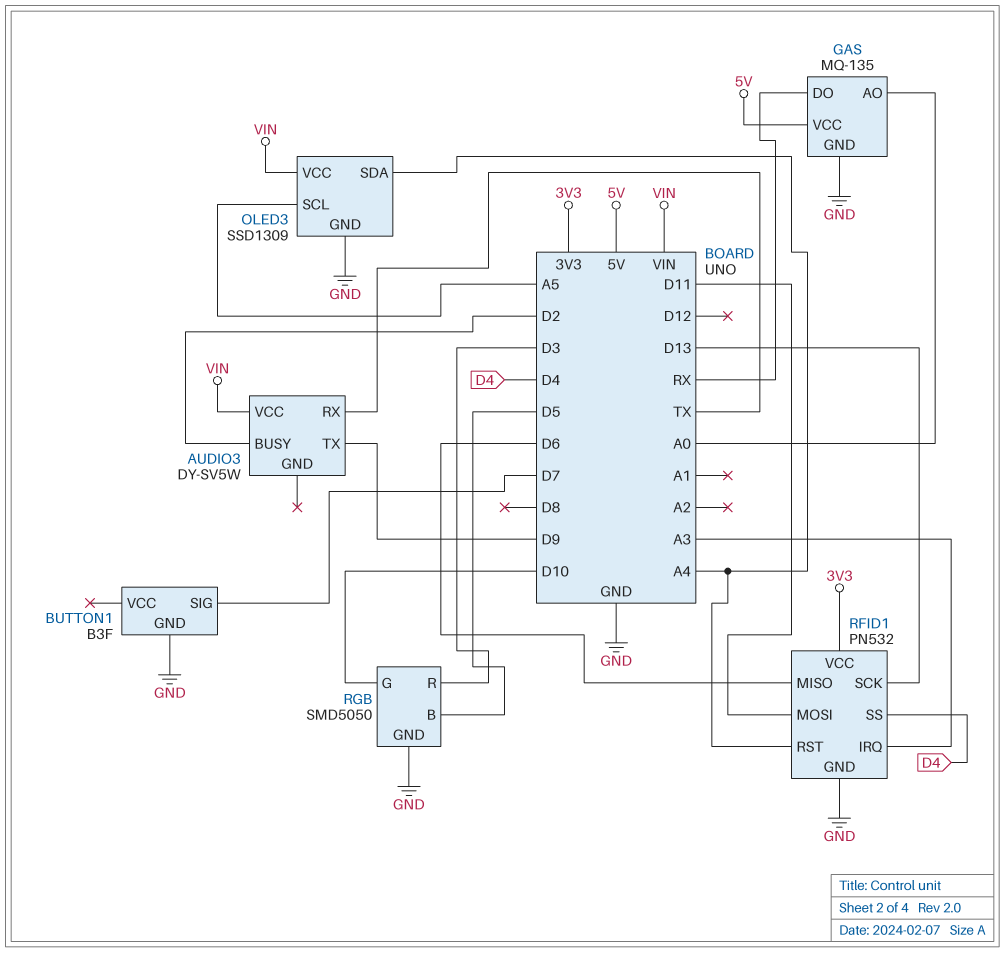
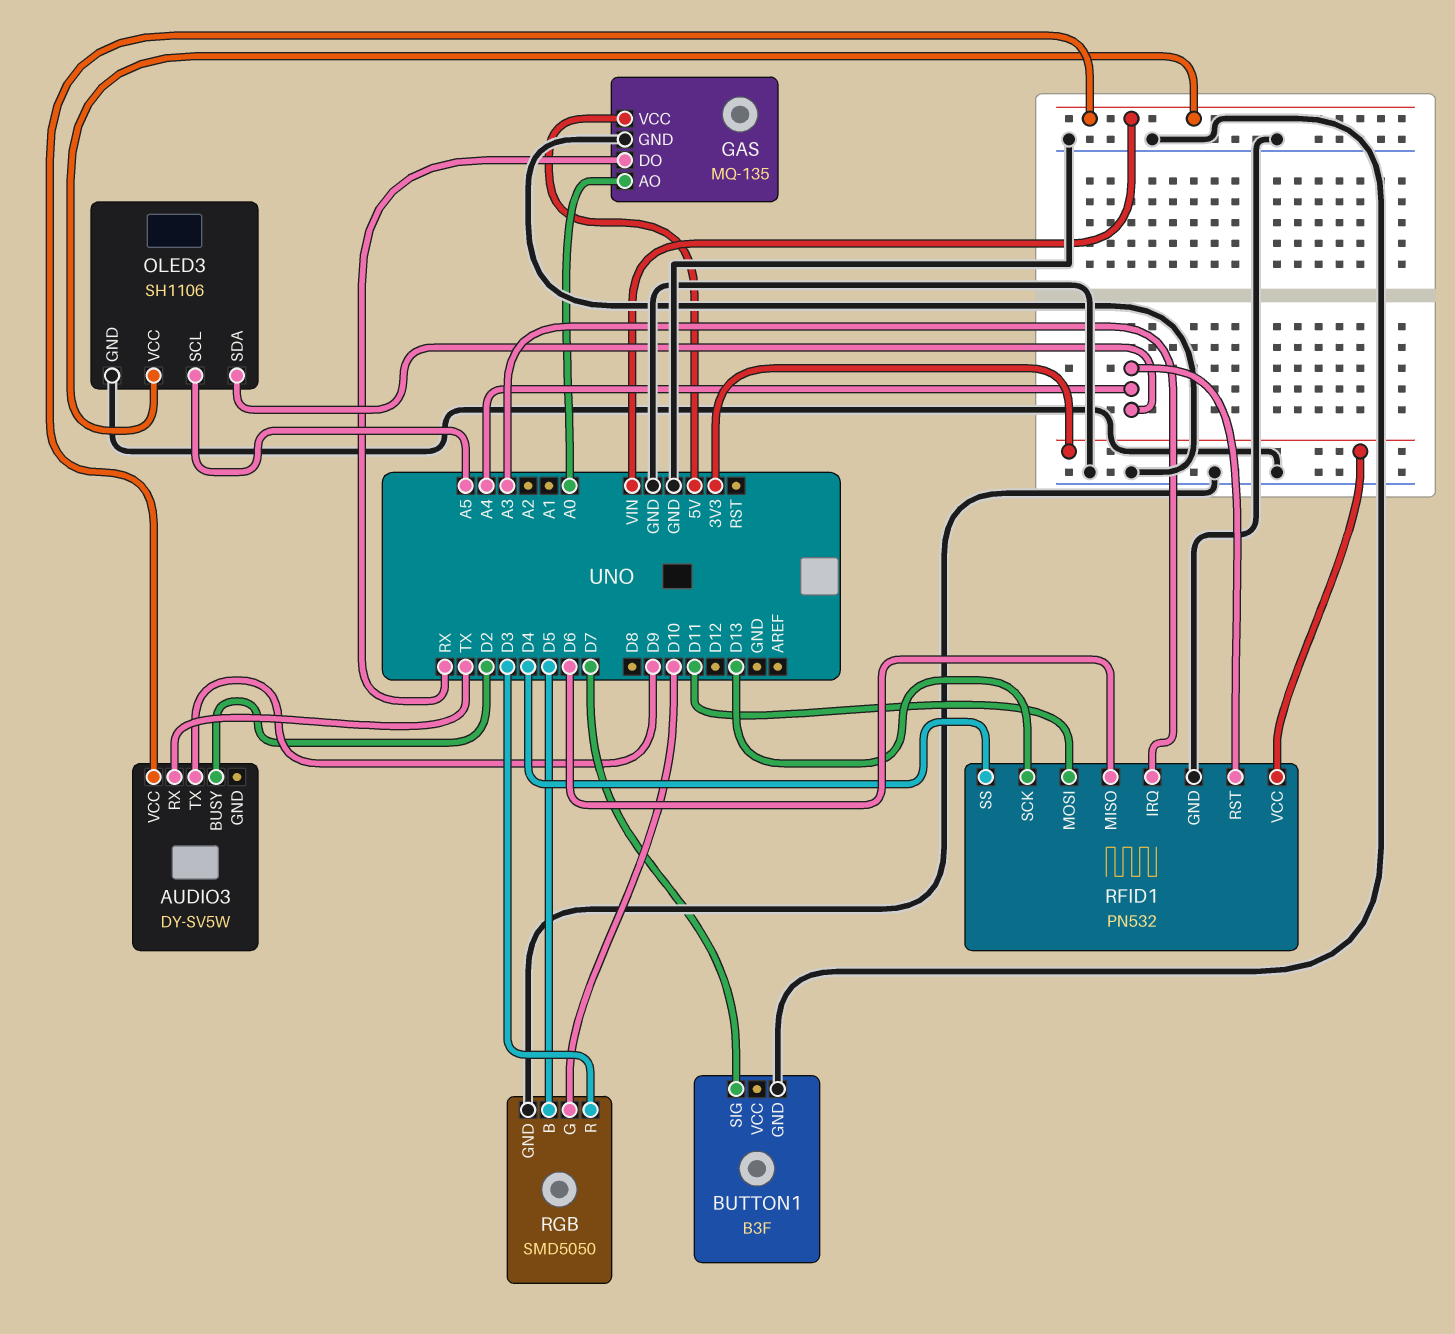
OLED3: SSD1309 -> SH1106

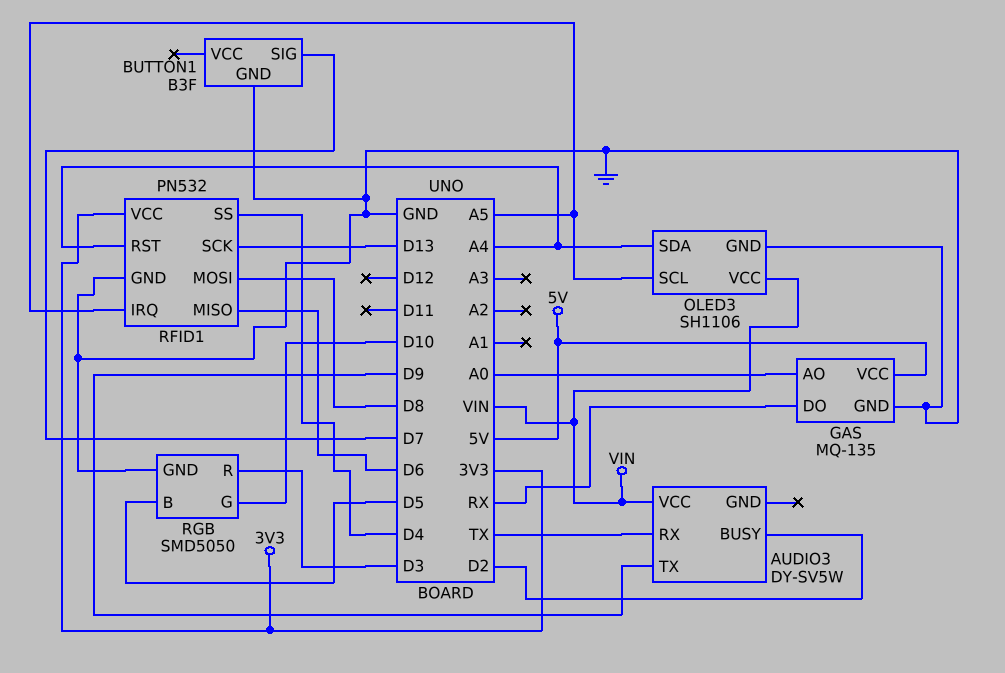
RFID1 pin IRQ: A3 -> A5
RFID1 pin MOSI: D11 -> D8

